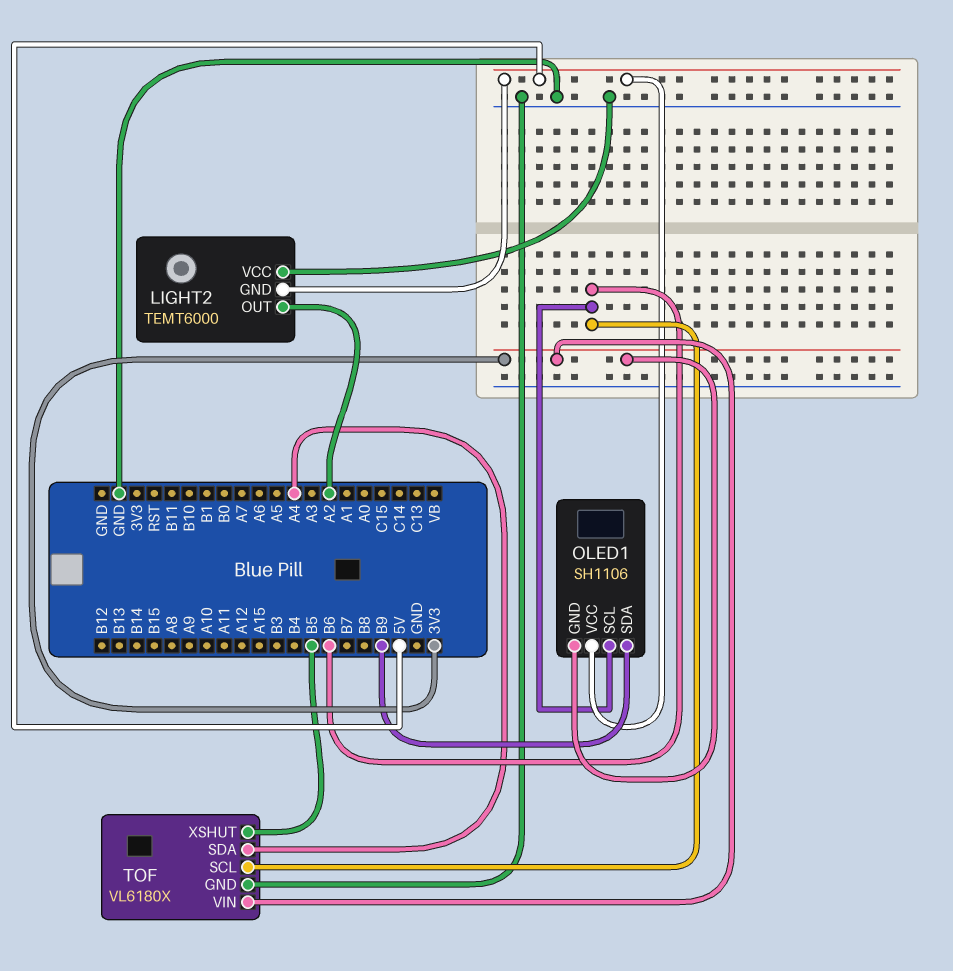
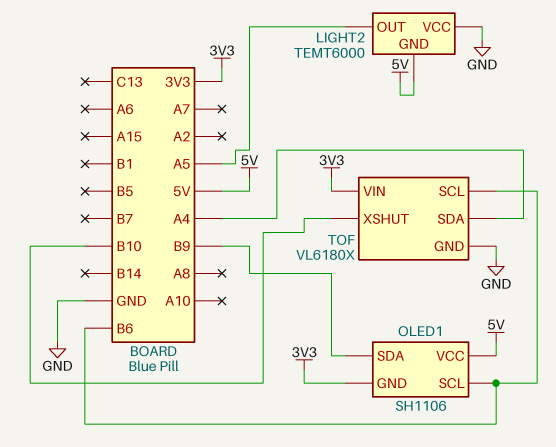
LIGHT2 pin OUT: A2 -> A5
TOF pin XSHUT: B5 -> B10

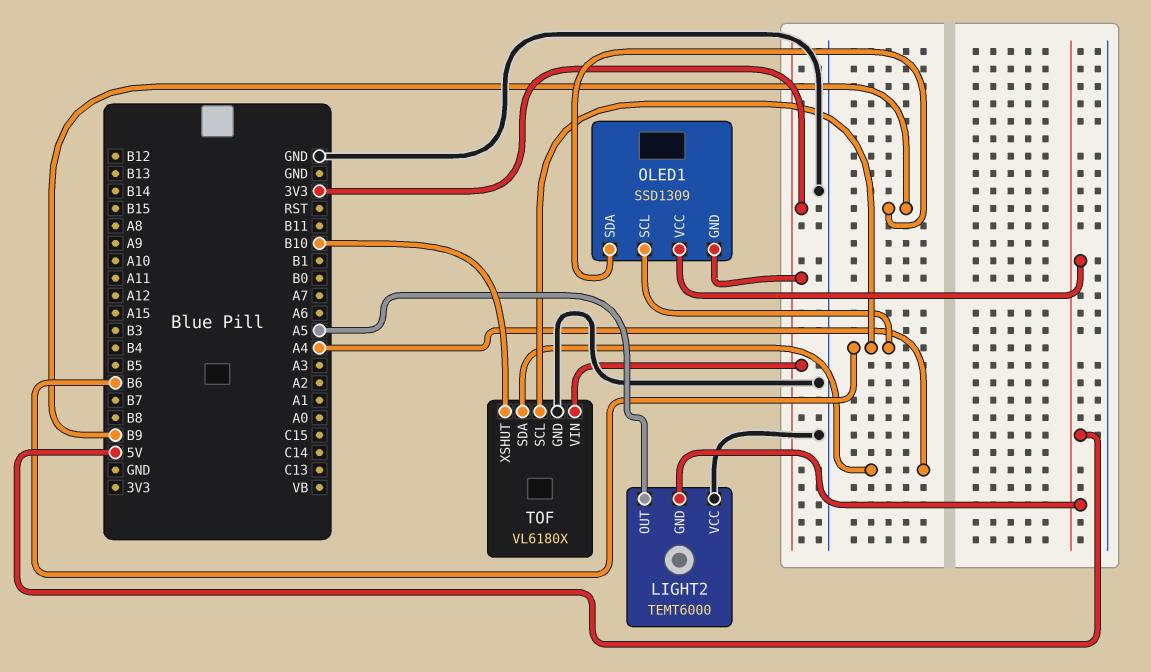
OLED1: SH1106 -> SSD1309

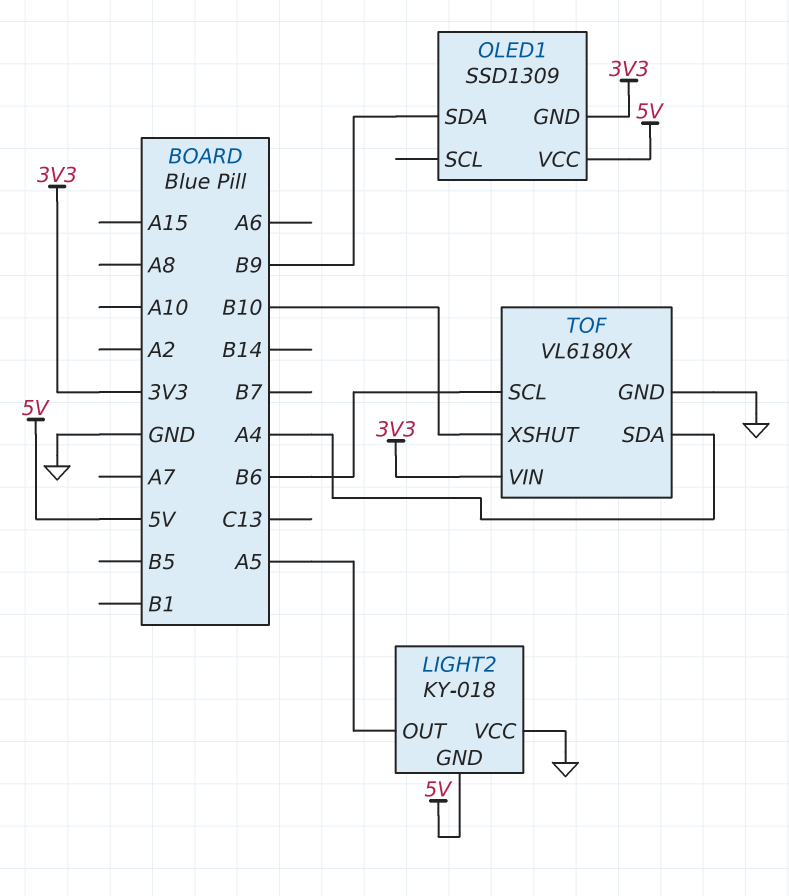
LIGHT2: TEMT6000 -> KY-018
OLED1 pin SCL: B6 -> none

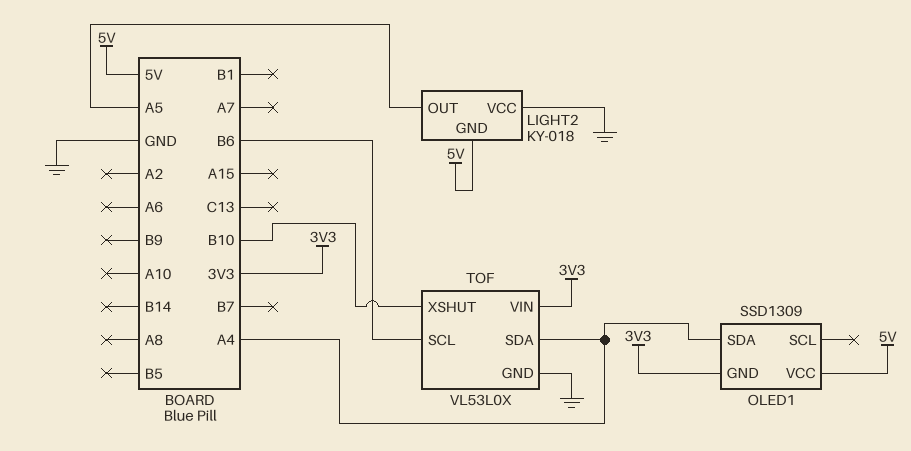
OLED1 pin SDA: B9 -> A4
TOF: VL6180X -> VL53L0X

